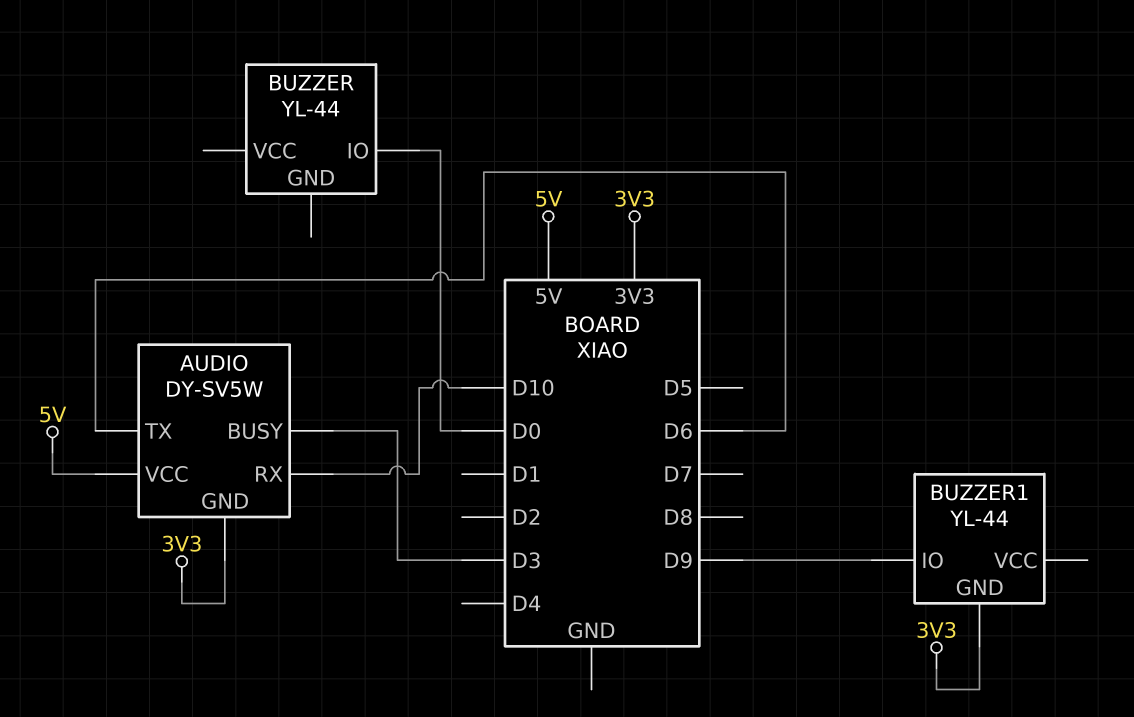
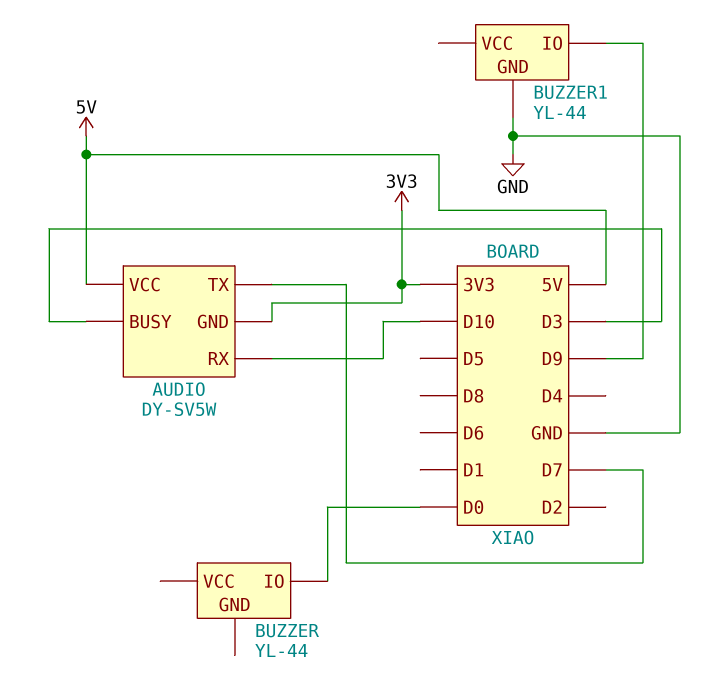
AUDIO pin TX: D6 -> D7
BUZZER1 pin GND: 3V3 -> GND

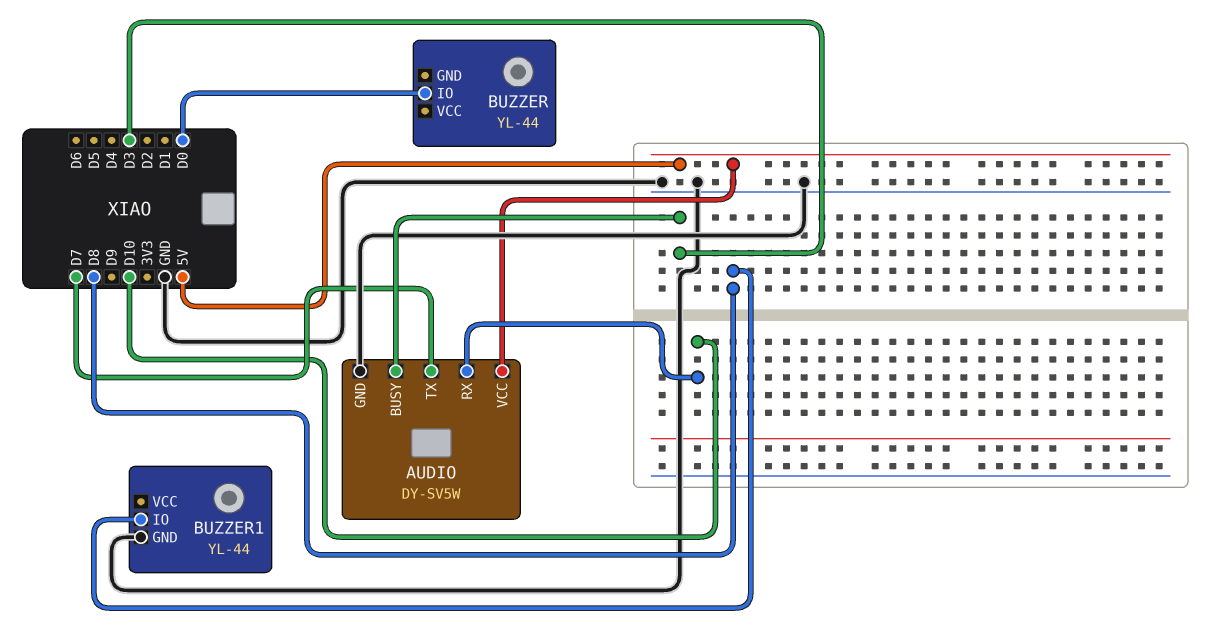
AUDIO pin GND: 3V3 -> GND
BUZZER1 pin IO: D9 -> D8

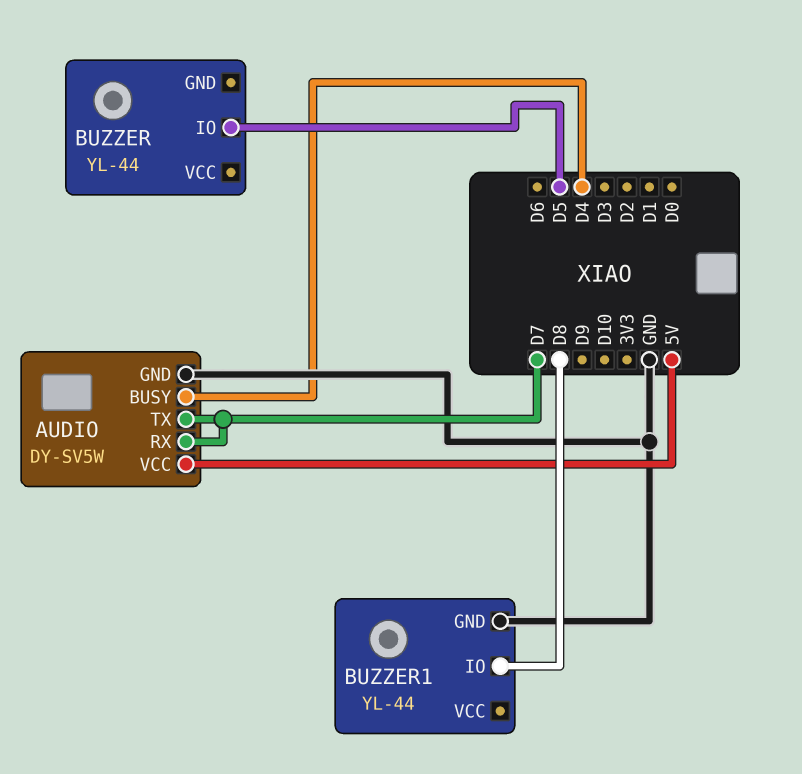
AUDIO pin BUSY: D3 -> D4
AUDIO pin RX: D10 -> D7
BUZZER pin IO: D0 -> D5

